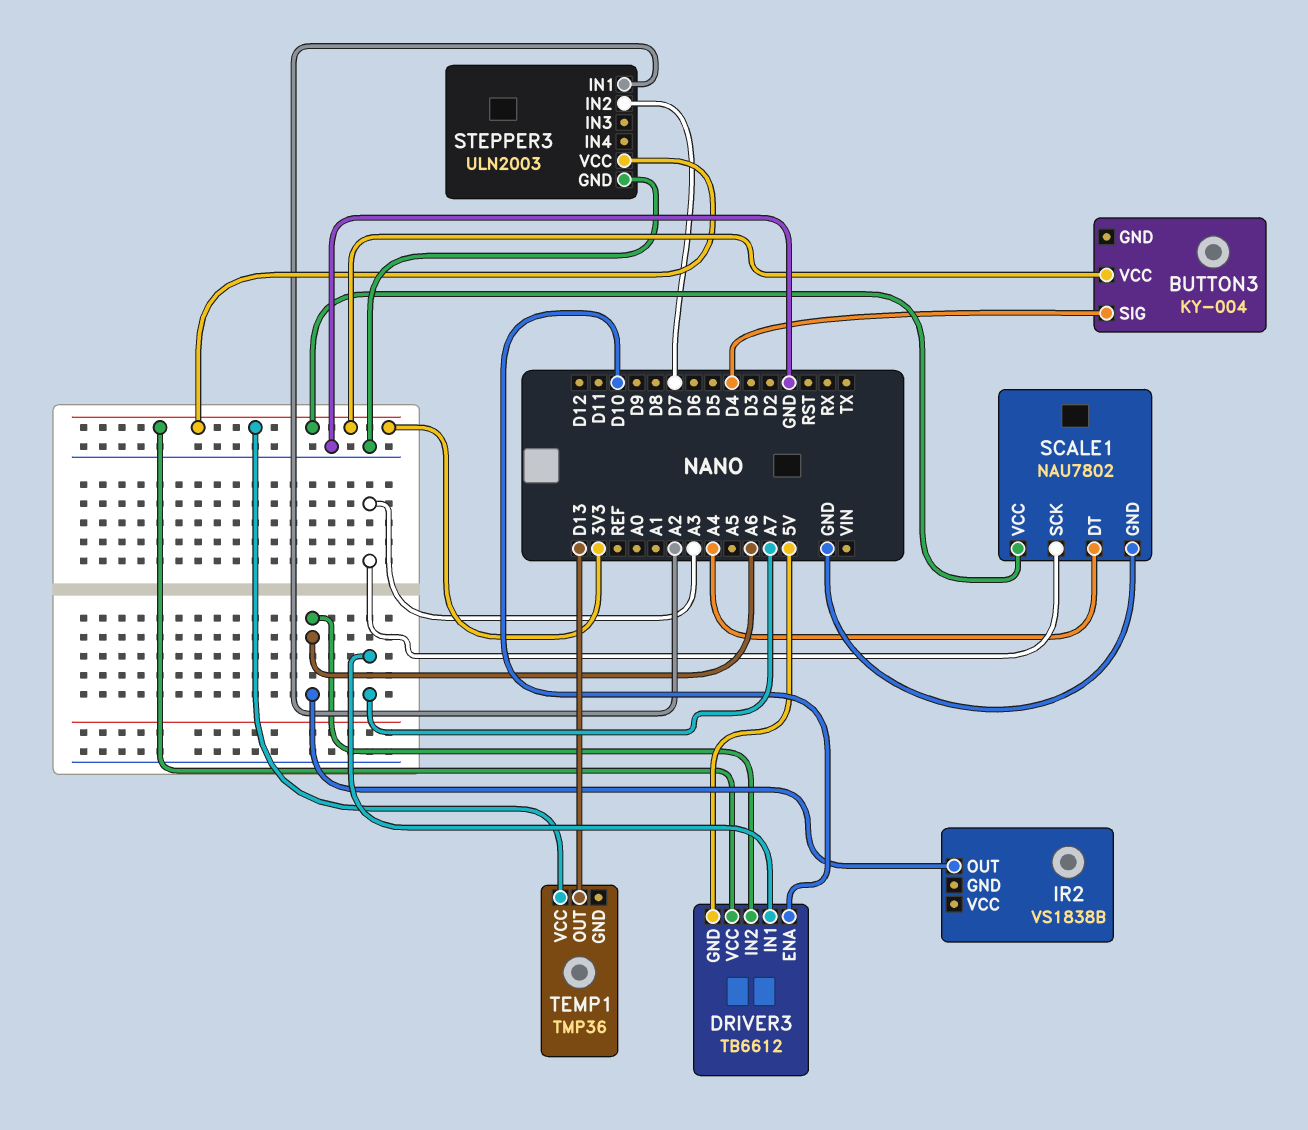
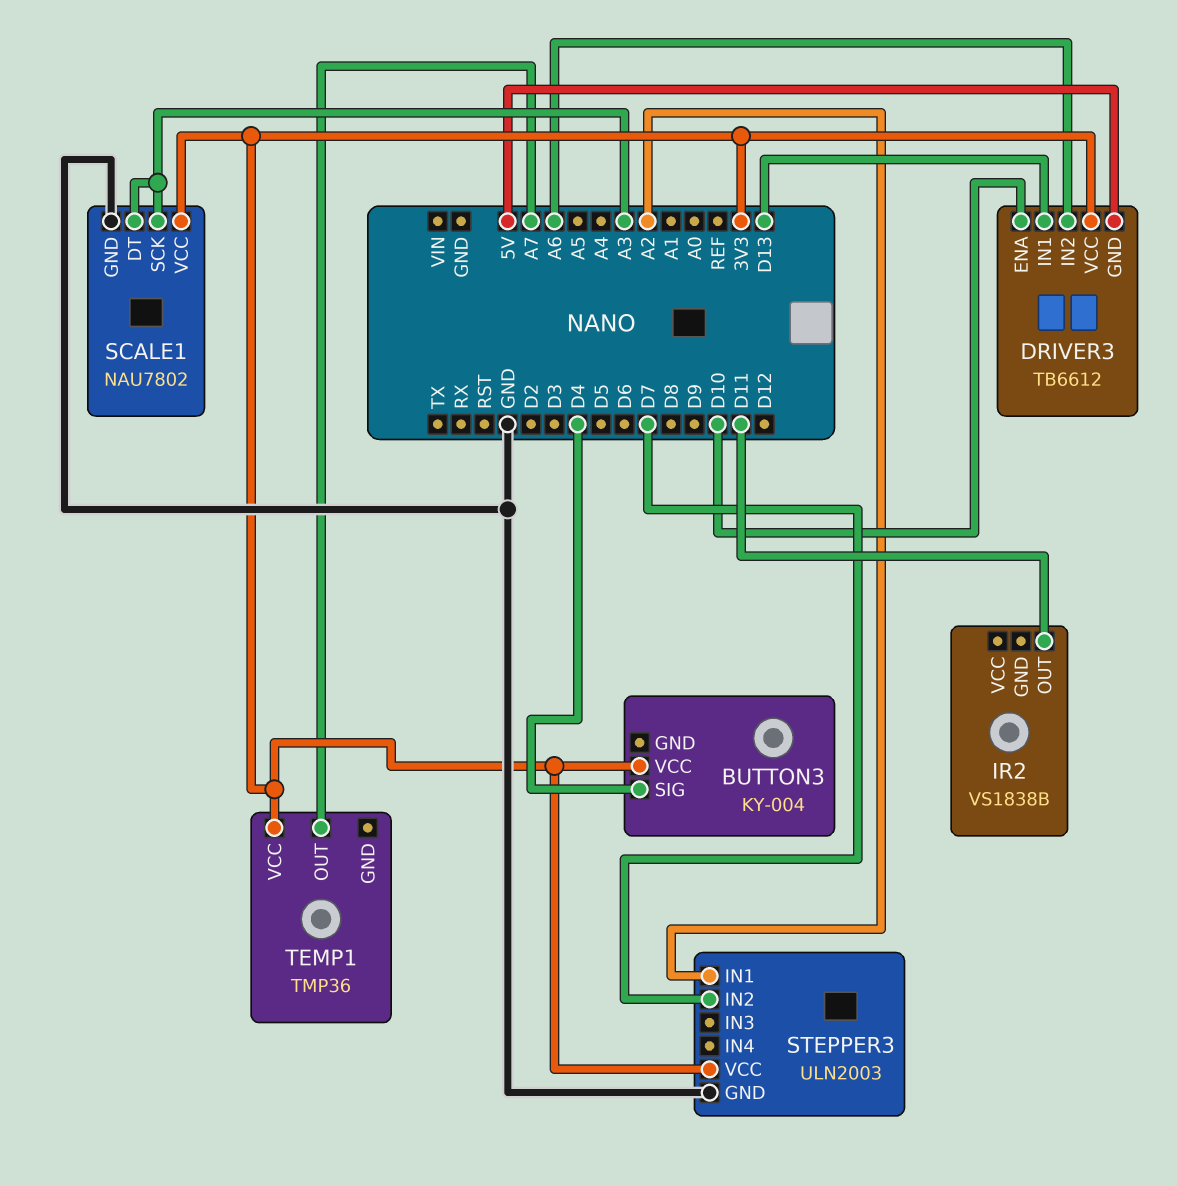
DRIVER3 pin IN1: A7 -> D13
IR2 pin OUT: A6 -> D11
SCALE1 pin DT: A4 -> A3
TEMP1 pin OUT: D13 -> A7

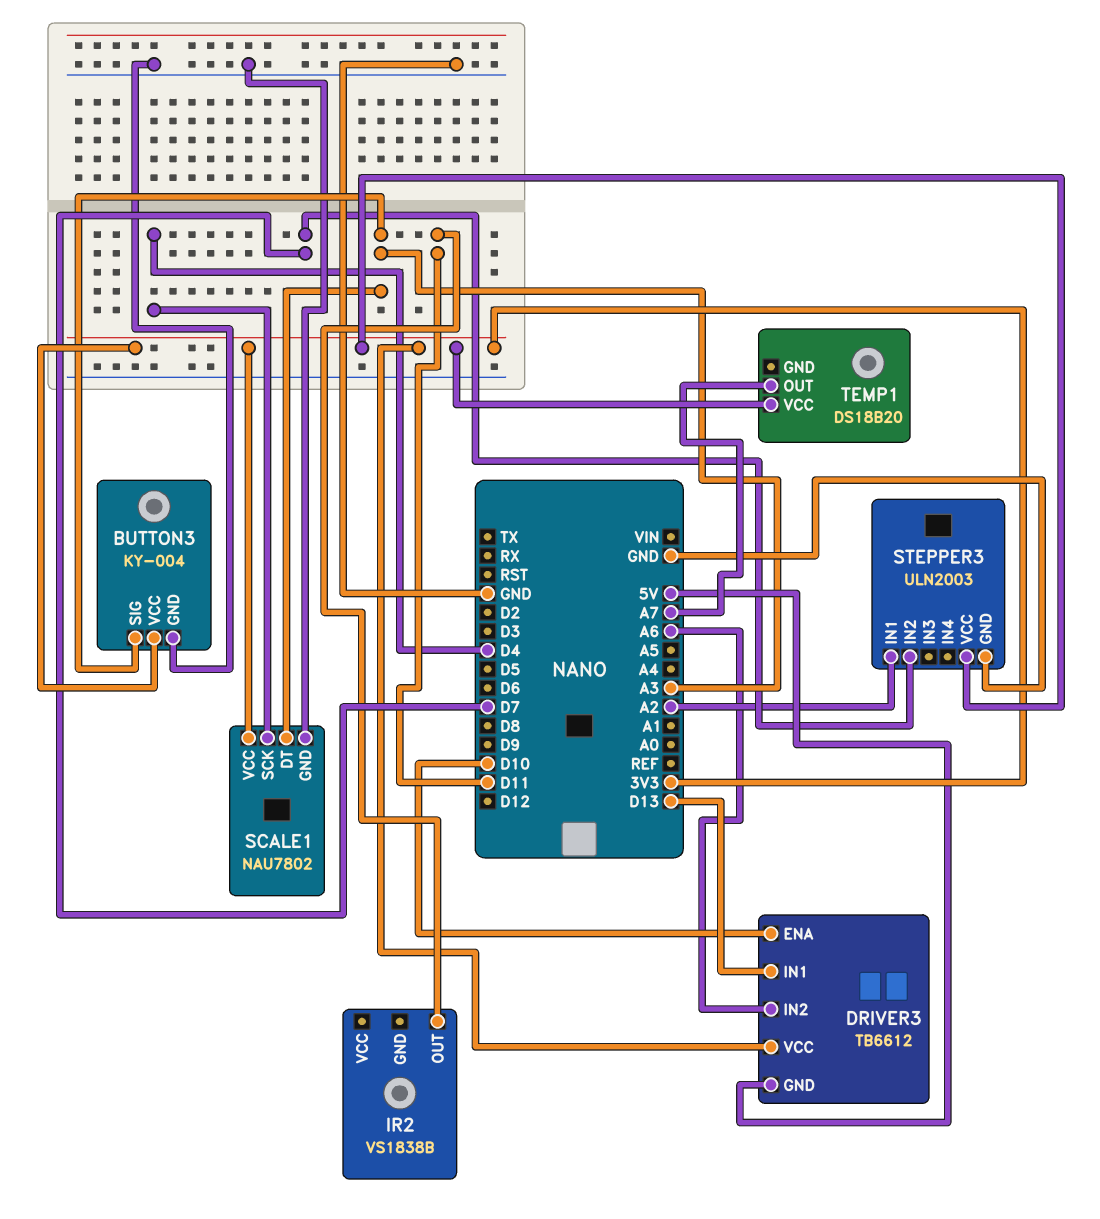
BUTTON3 pin GND: none -> GND
BUTTON3 pin SIG: D4 -> A3
SCALE1 pin SCK: A3 -> D4
TEMP1: TMP36 -> DS18B20

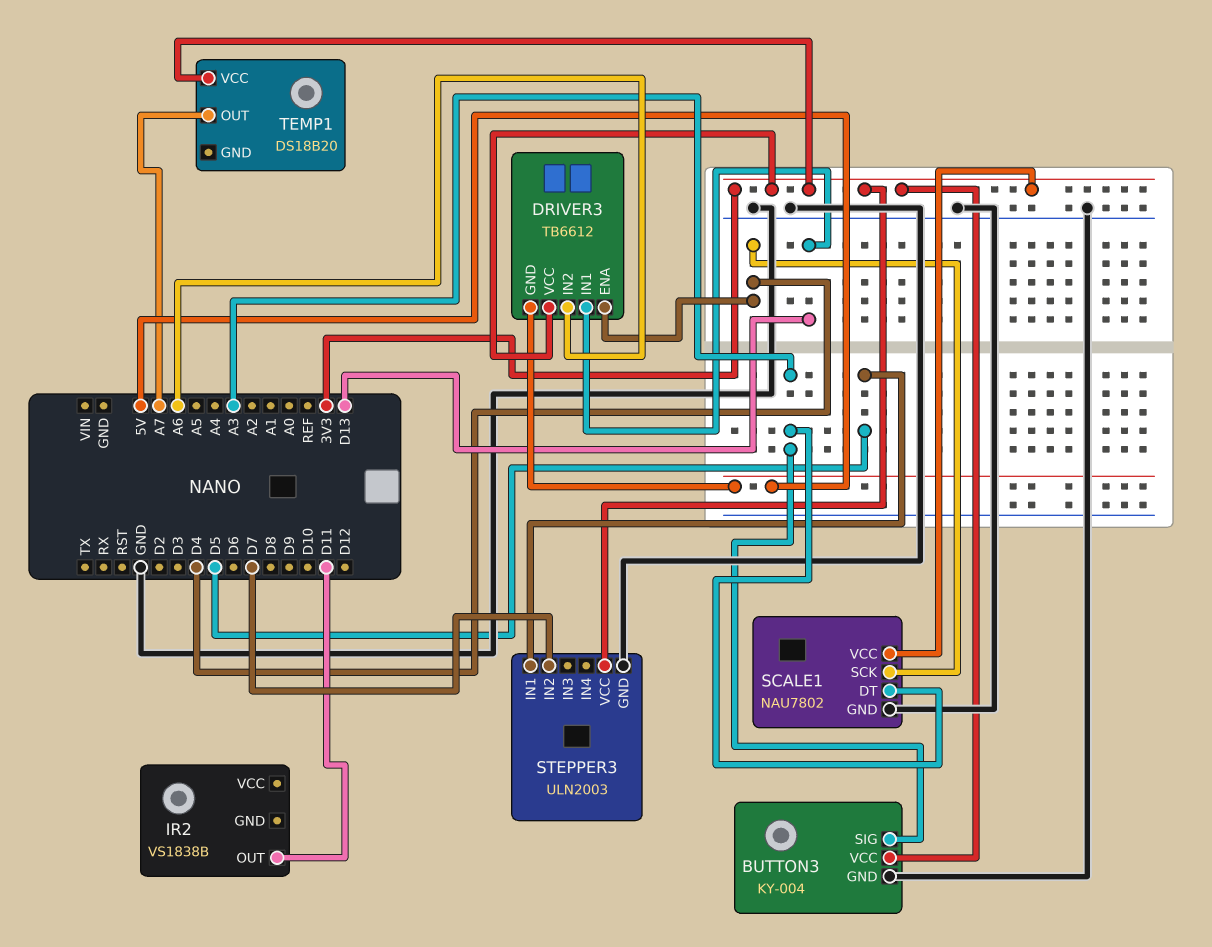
DRIVER3 pin ENA: D10 -> D4
STEPPER3 pin IN1: A2 -> D5

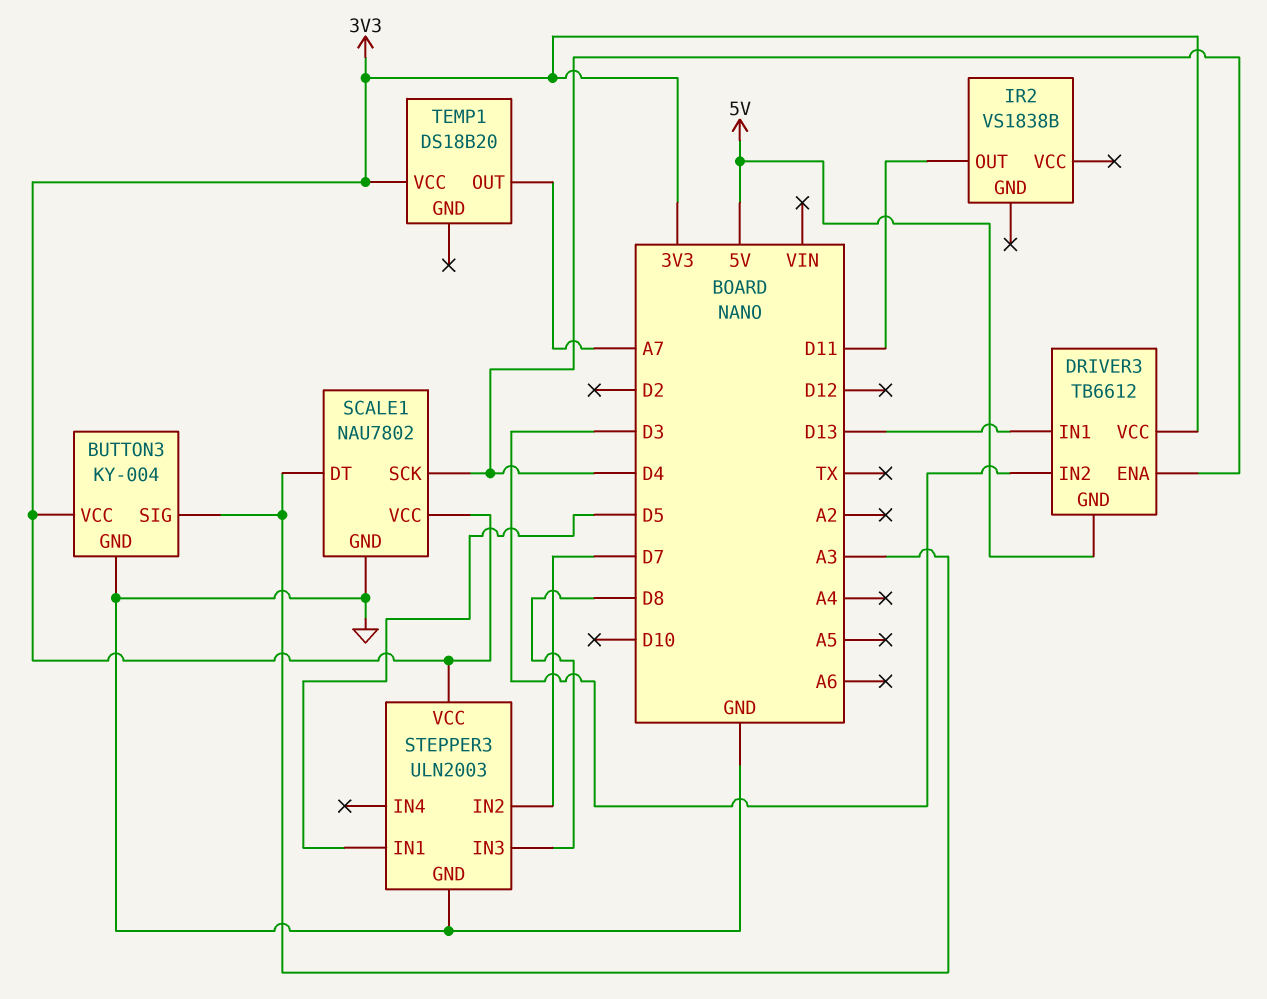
DRIVER3 pin IN2: A6 -> D3
STEPPER3 pin IN3: none -> D8

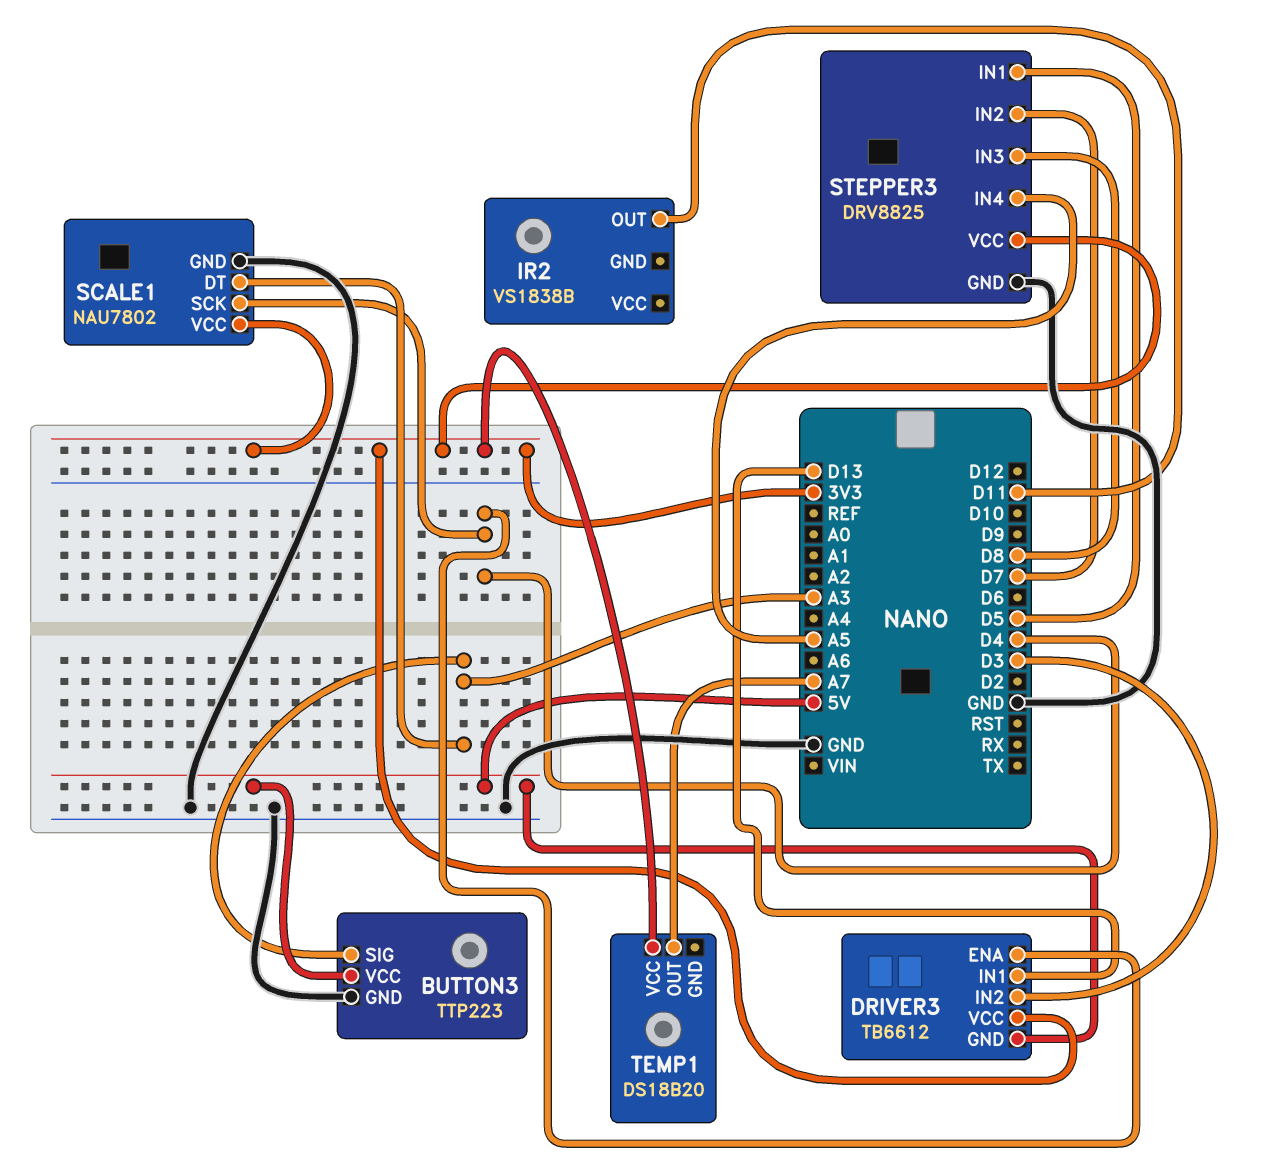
BUTTON3: KY-004 -> TTP223
BUTTON3 pin VCC: 3V3 -> 5V
STEPPER3: ULN2003 -> DRV8825
STEPPER3 pin IN4: none -> A5

